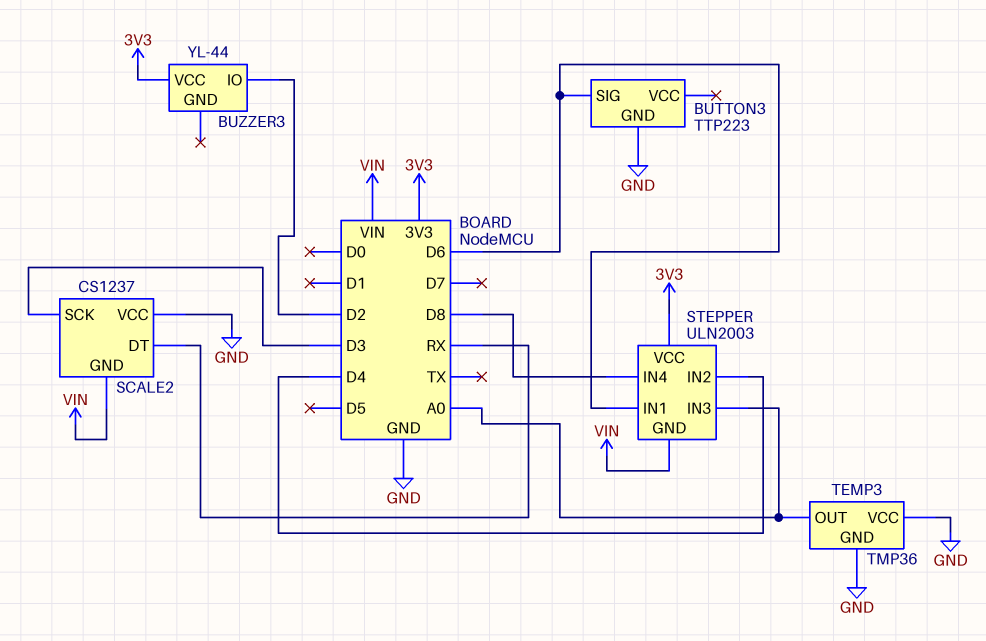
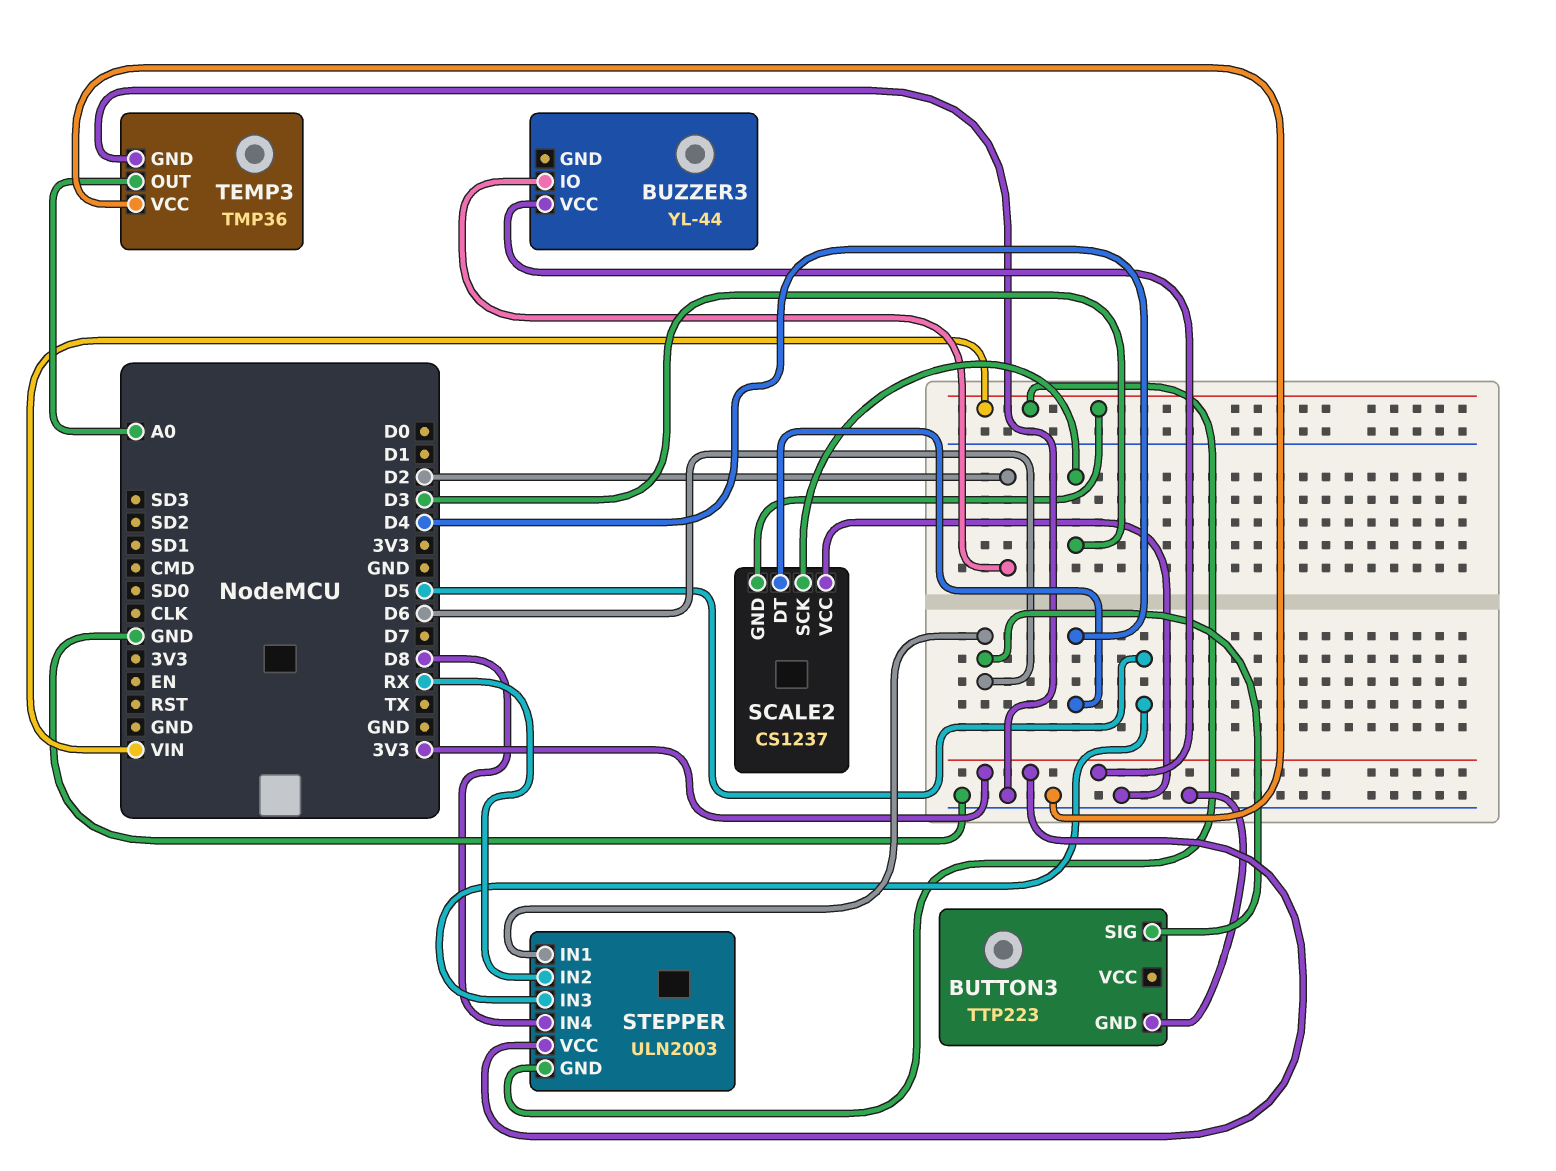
SCALE2 pin DT: RX -> D4
STEPPER pin IN2: D4 -> RX
STEPPER pin IN3: A0 -> D5

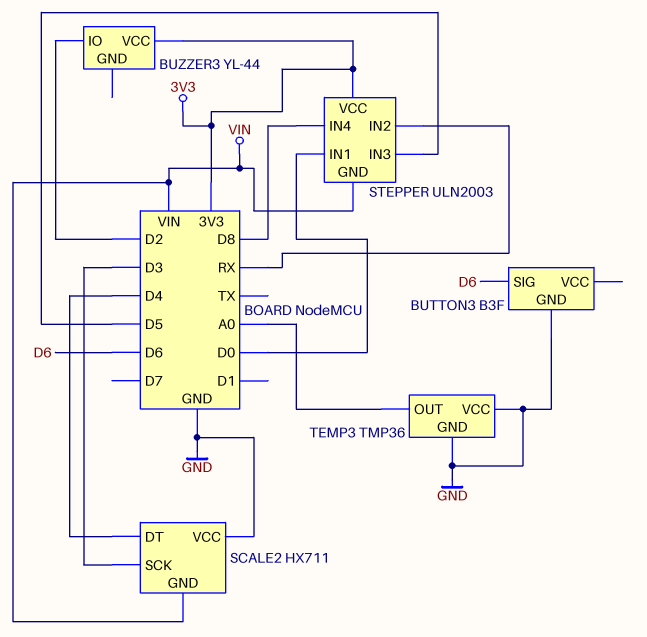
BUTTON3: TTP223 -> B3F
SCALE2: CS1237 -> HX711
STEPPER pin IN1: D6 -> D0

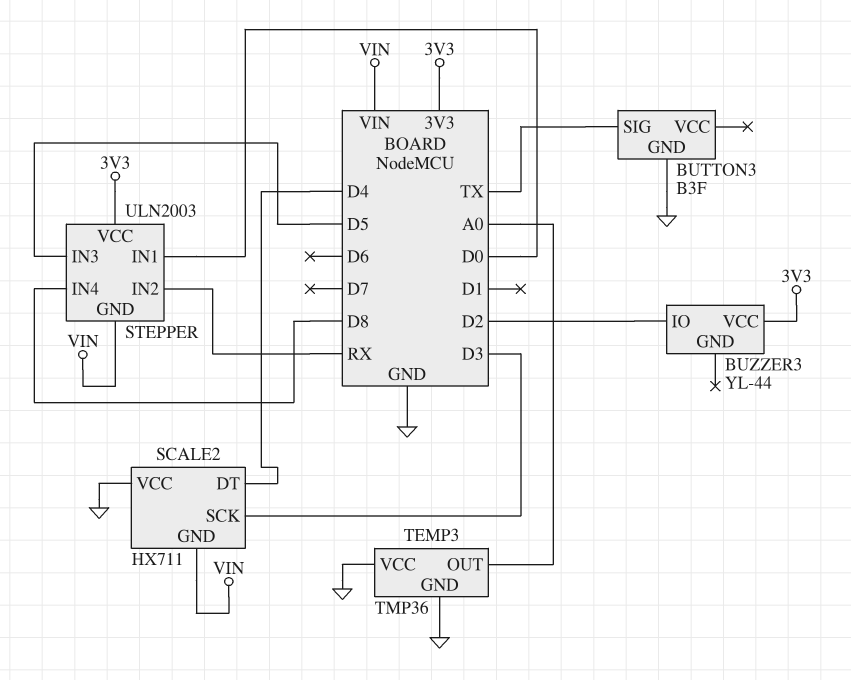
BUTTON3 pin SIG: D6 -> TX

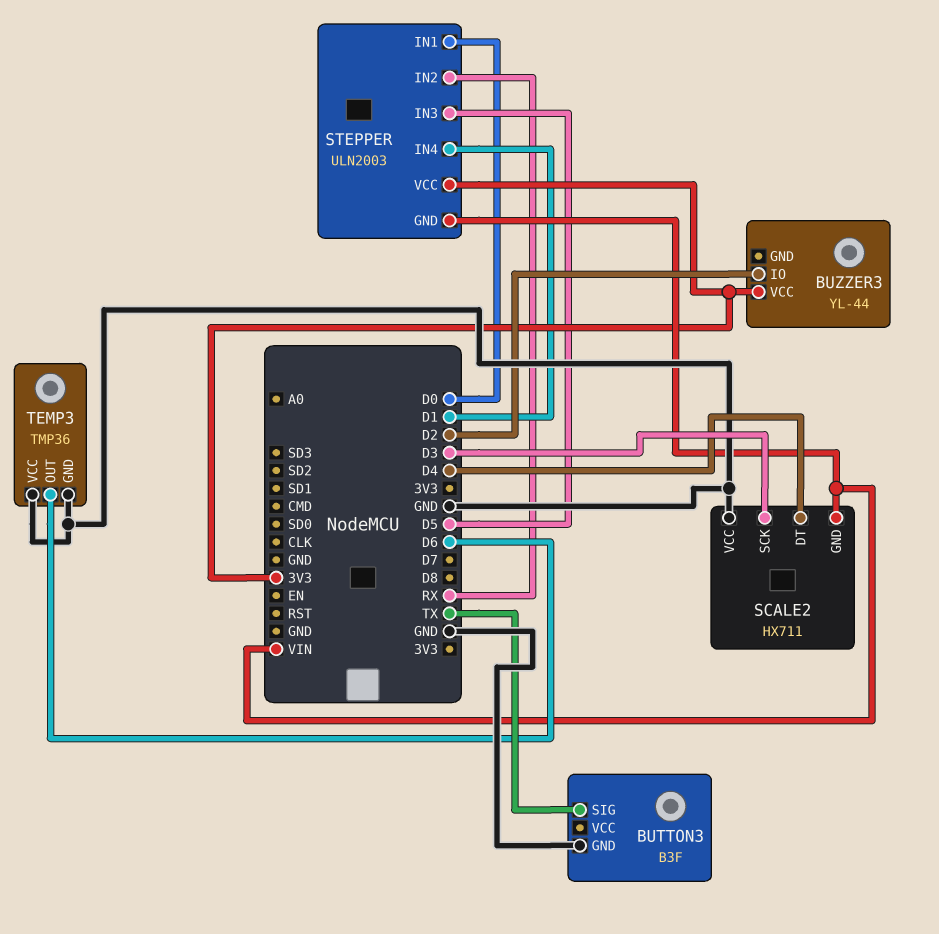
STEPPER pin IN4: D8 -> D1
TEMP3 pin OUT: A0 -> D6

